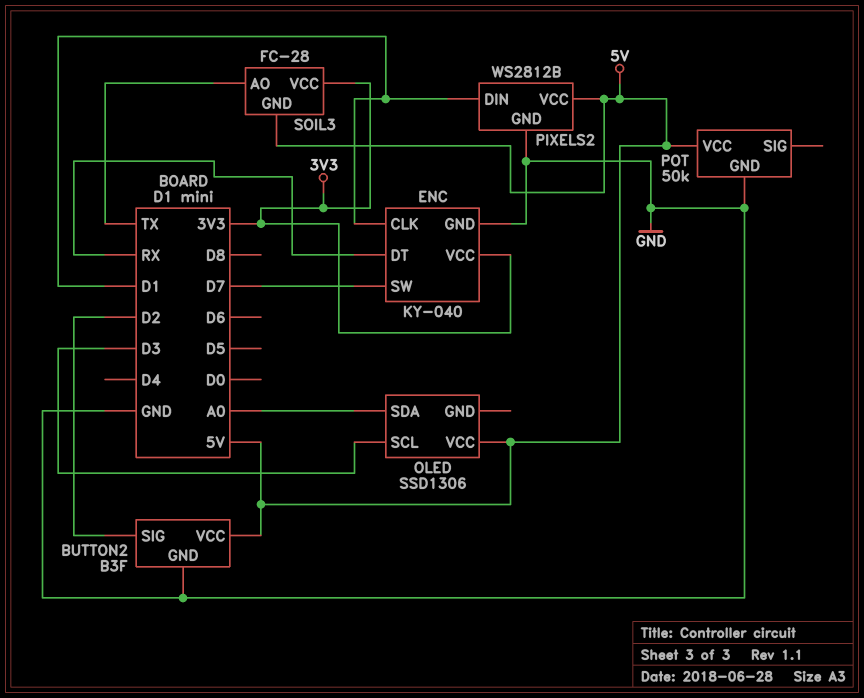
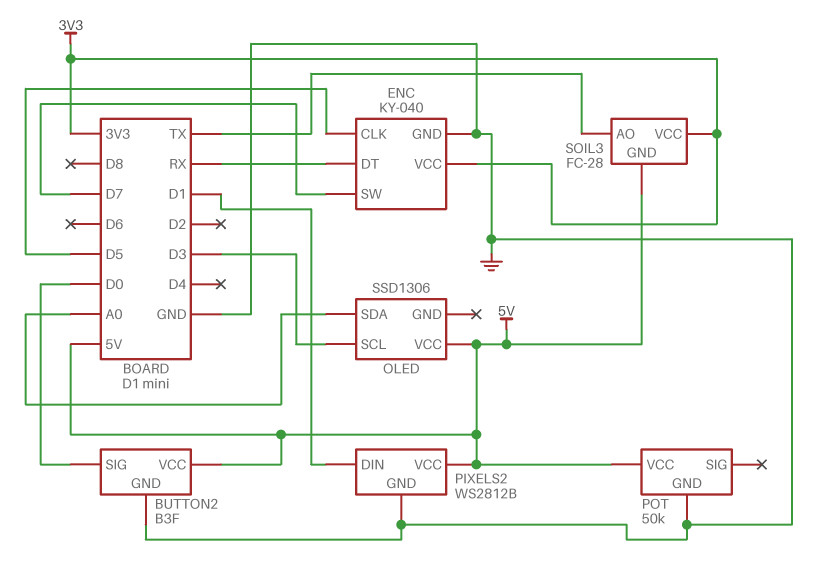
BUTTON2 pin SIG: D2 -> D0
ENC pin CLK: D1 -> D5

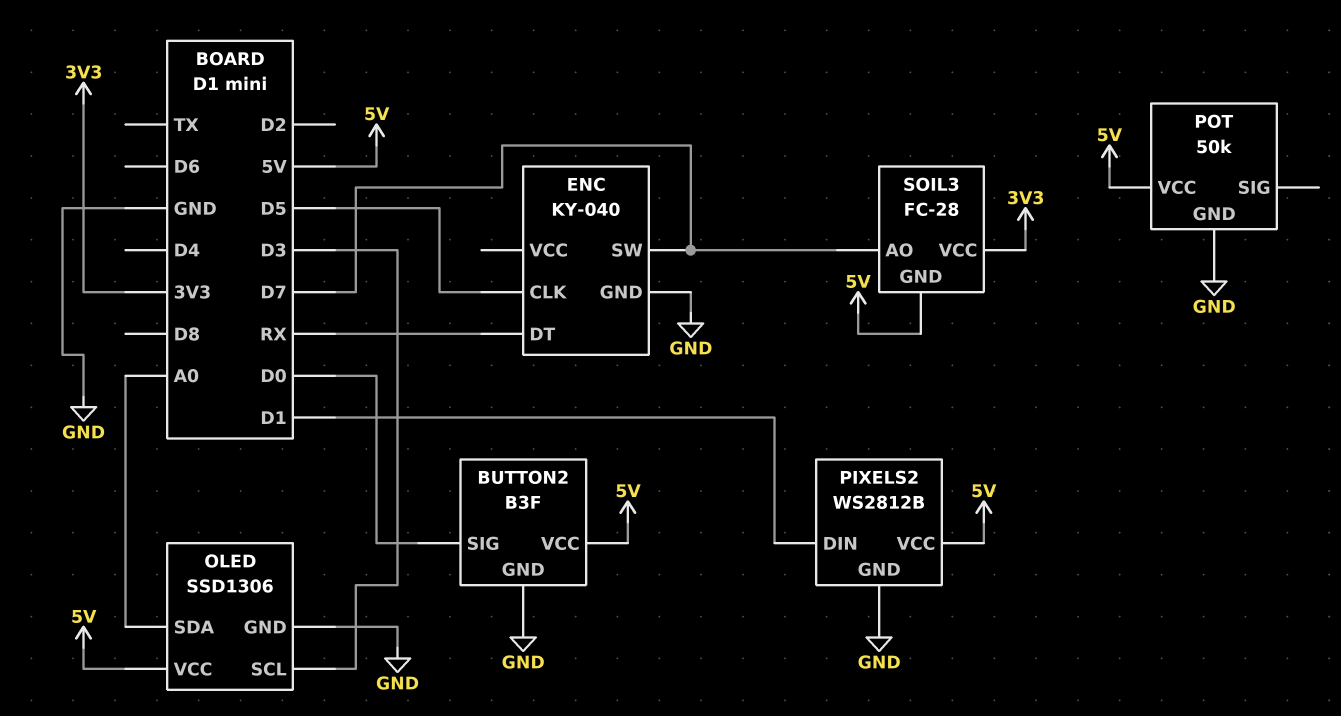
ENC pin VCC: 3V3 -> none
OLED pin GND: none -> GND
SOIL3 pin AO: TX -> D7

